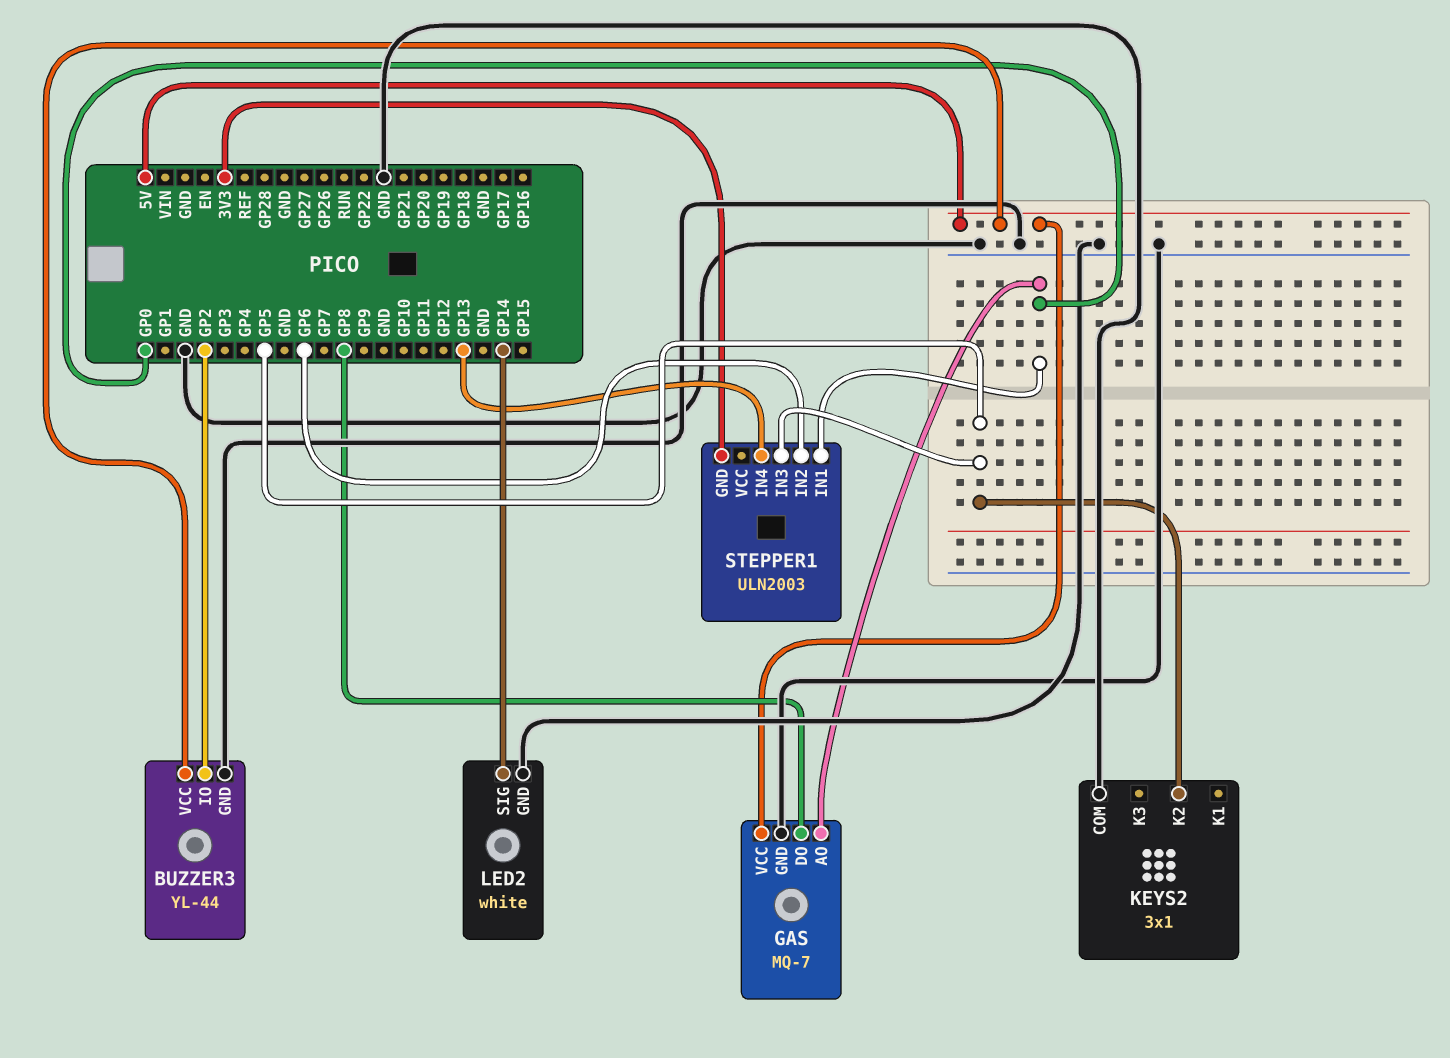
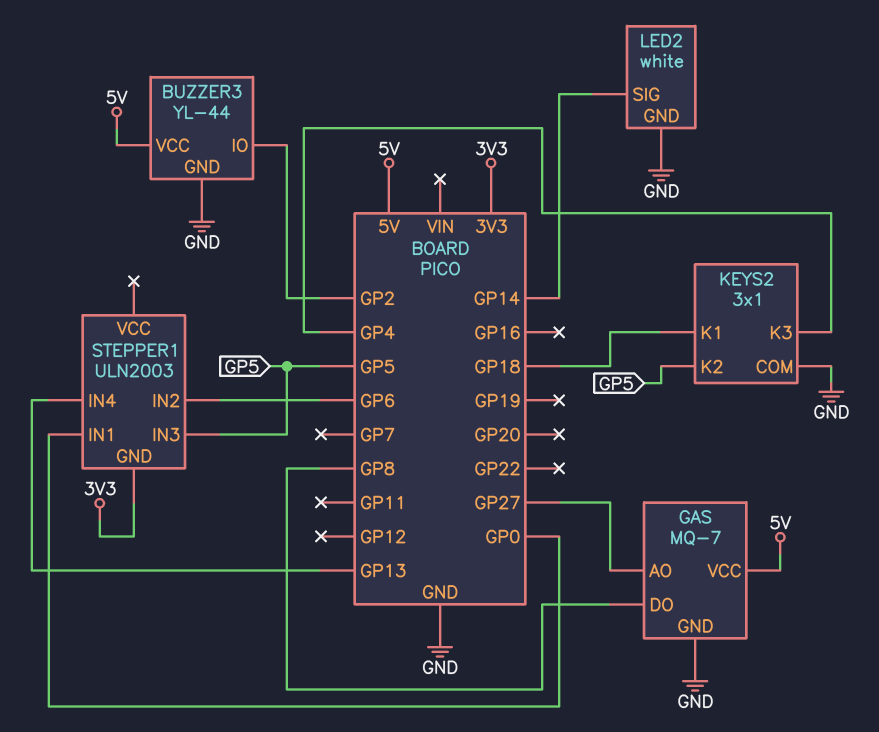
GAS pin AO: GP0 -> GP27
KEYS2 pin K1: none -> GP18
KEYS2 pin K3: none -> GP4

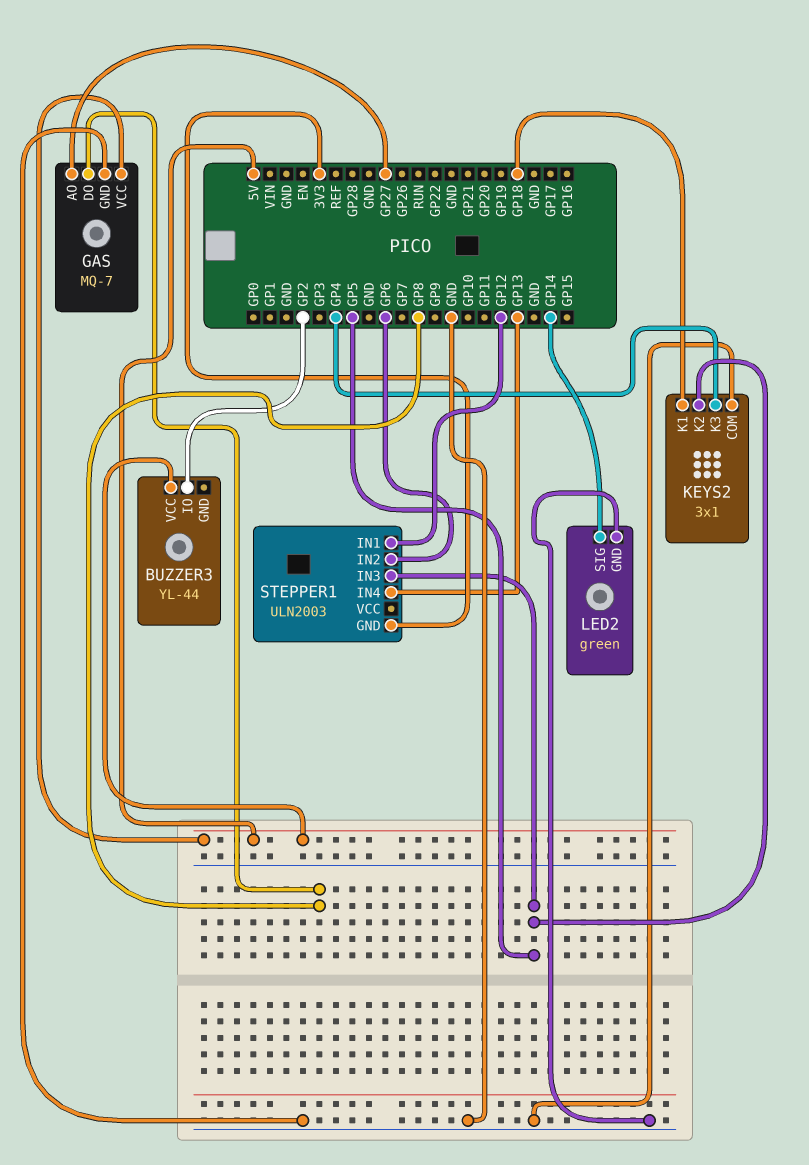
BUZZER3 pin GND: GND -> none
LED2: white -> green
STEPPER1 pin IN1: GP0 -> GP12

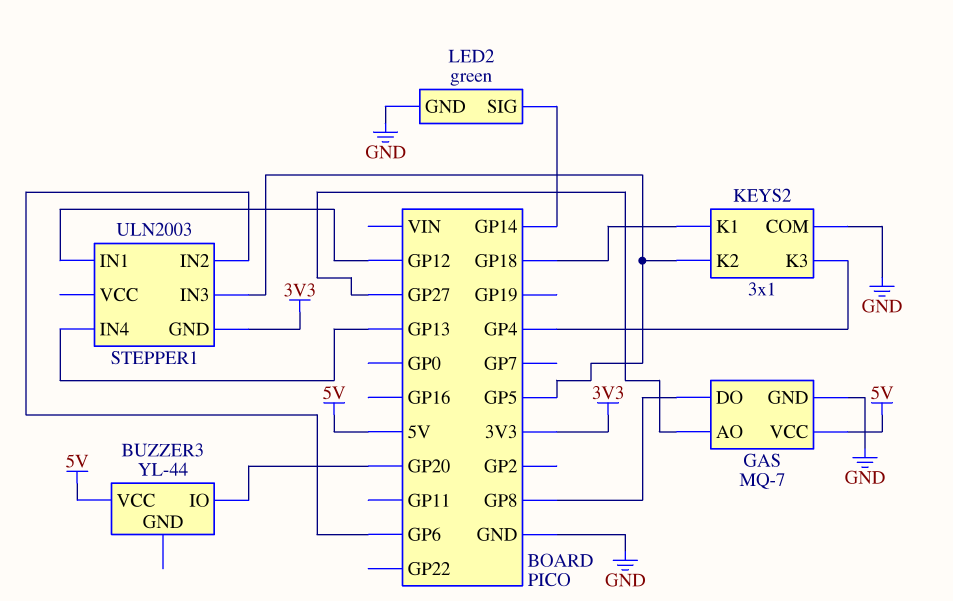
BUZZER3 pin IO: GP2 -> GP20

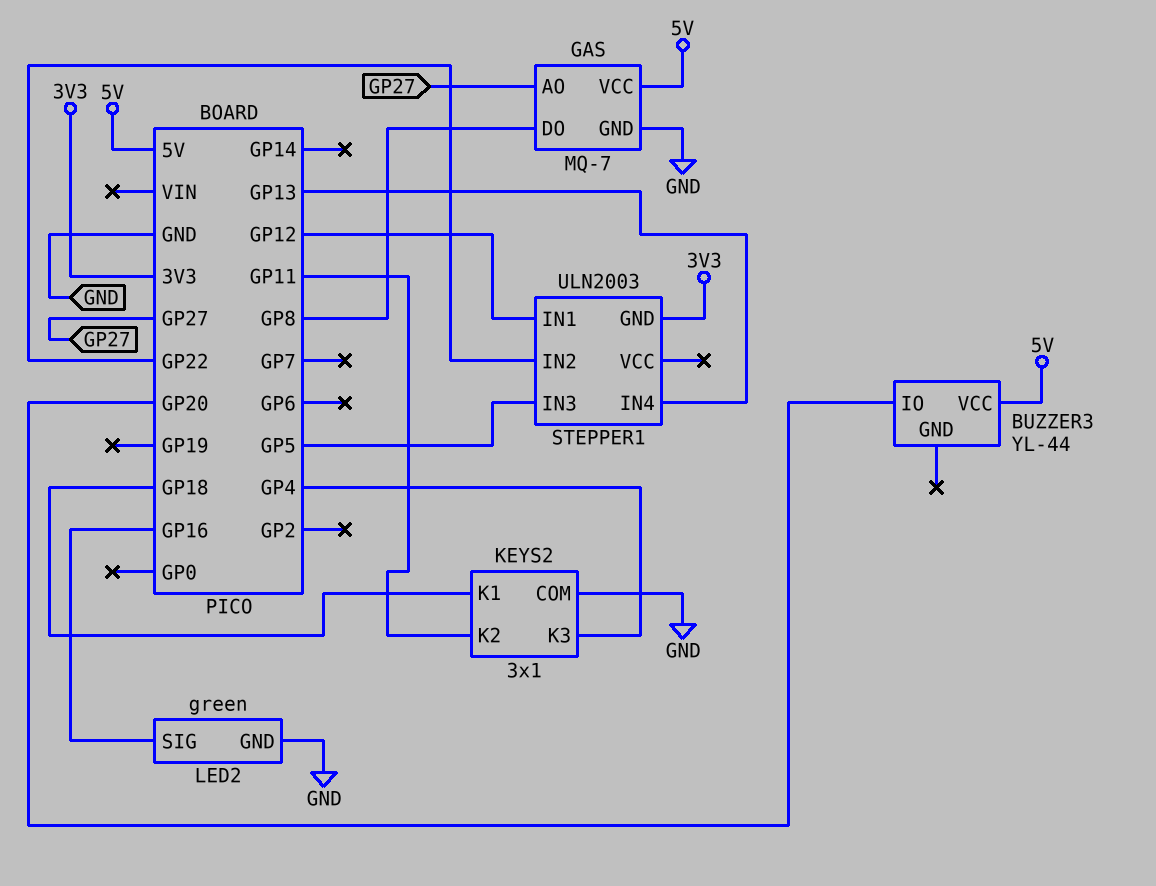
KEYS2 pin K2: GP5 -> GP11
LED2 pin SIG: GP14 -> GP16
STEPPER1 pin IN2: GP6 -> GP22

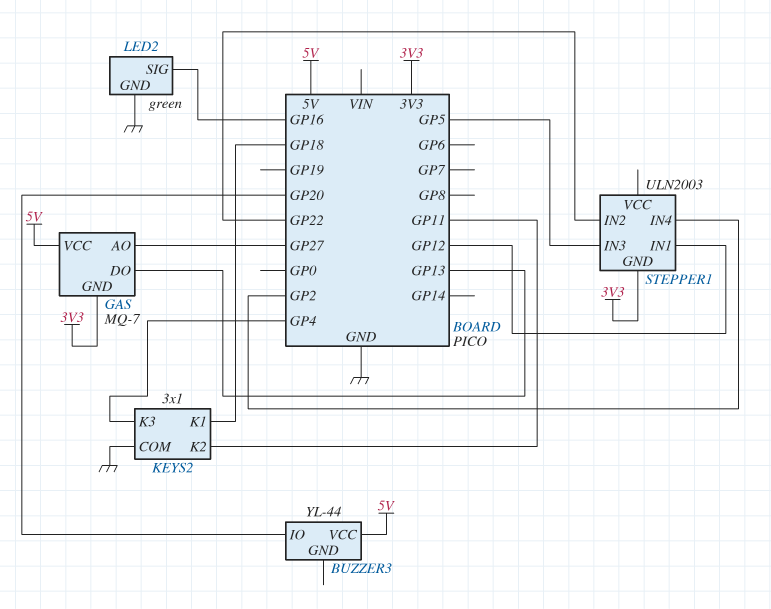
GAS pin DO: GP8 -> GP13
GAS pin GND: GND -> 3V3
STEPPER1 pin IN4: GP13 -> GP2

